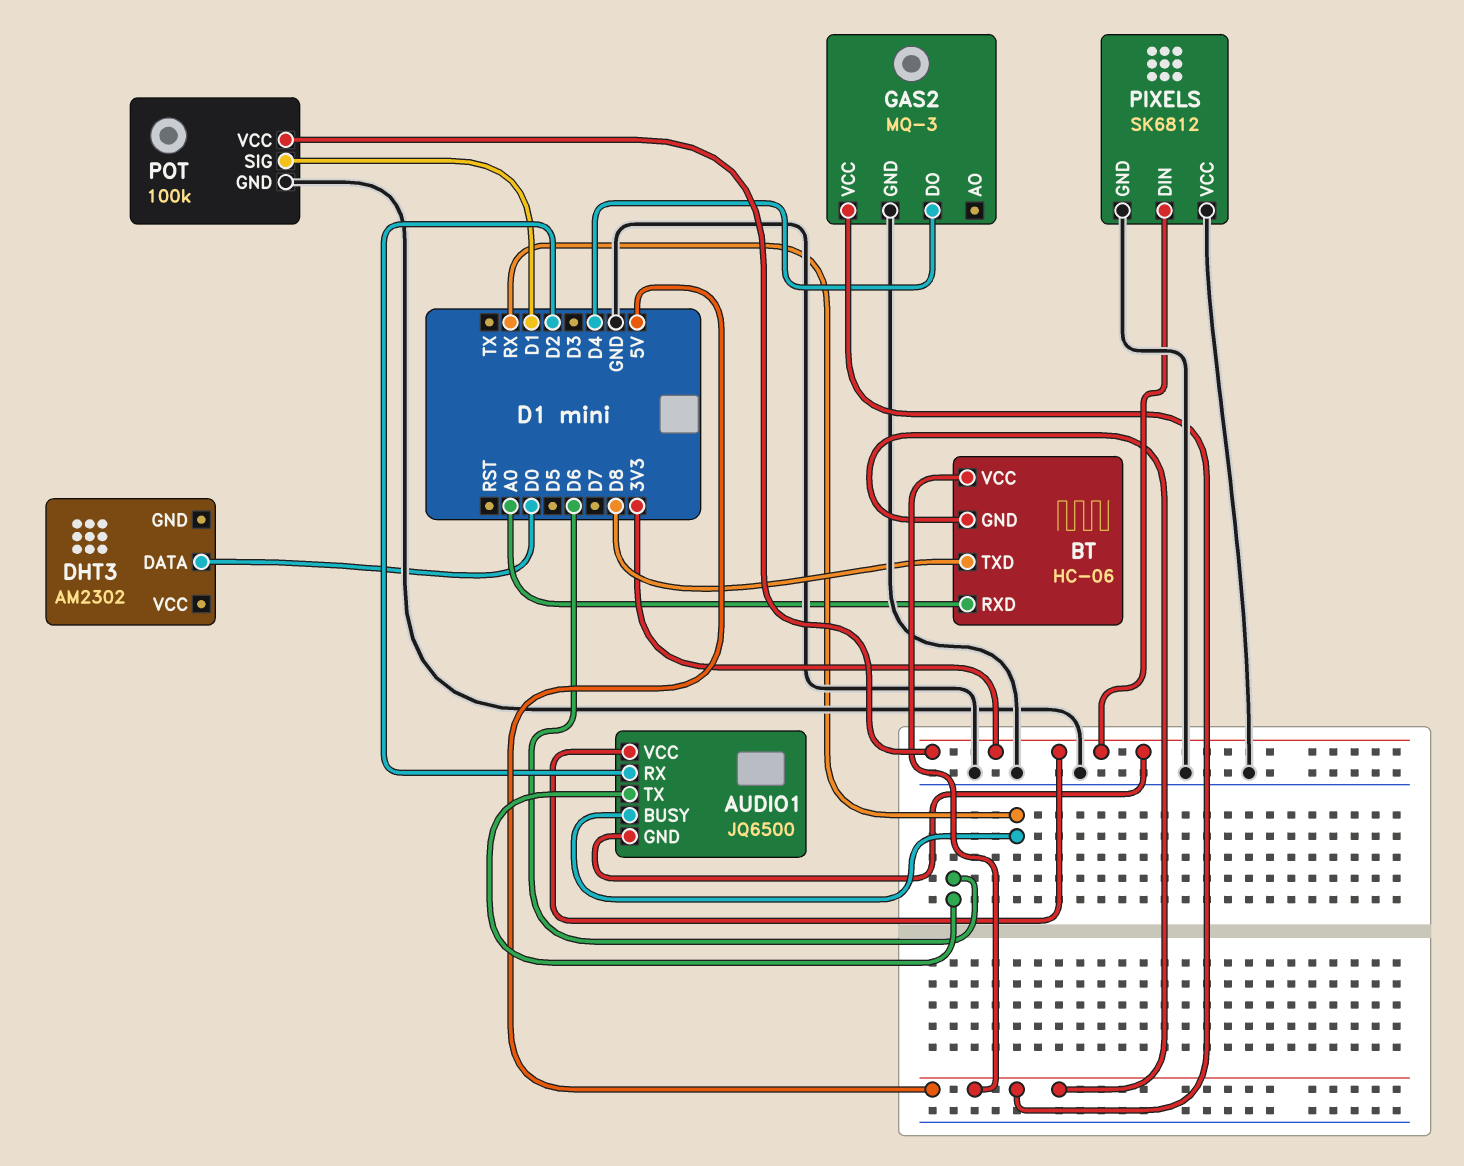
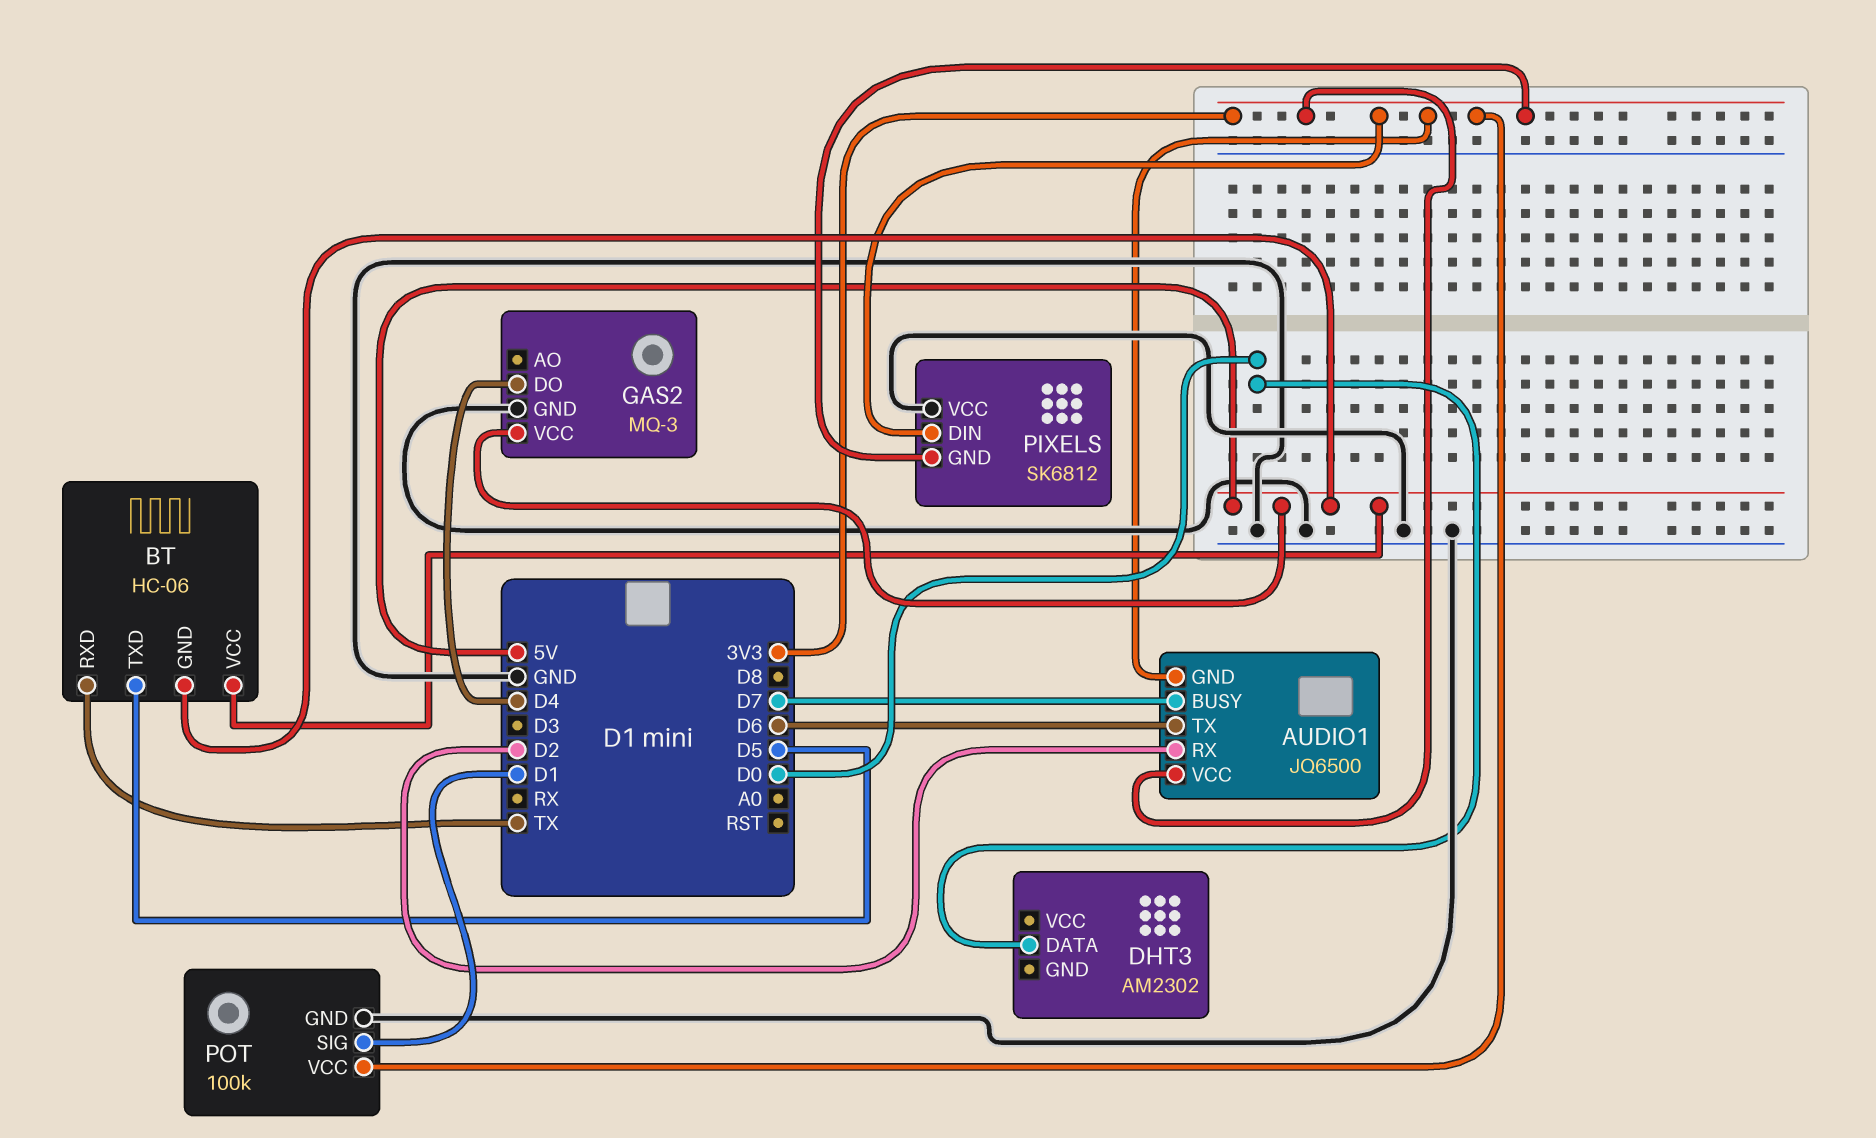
AUDIO1 pin BUSY: RX -> D7
BT pin RXD: A0 -> TX
BT pin TXD: D8 -> D5
PIXELS pin GND: GND -> 3V3

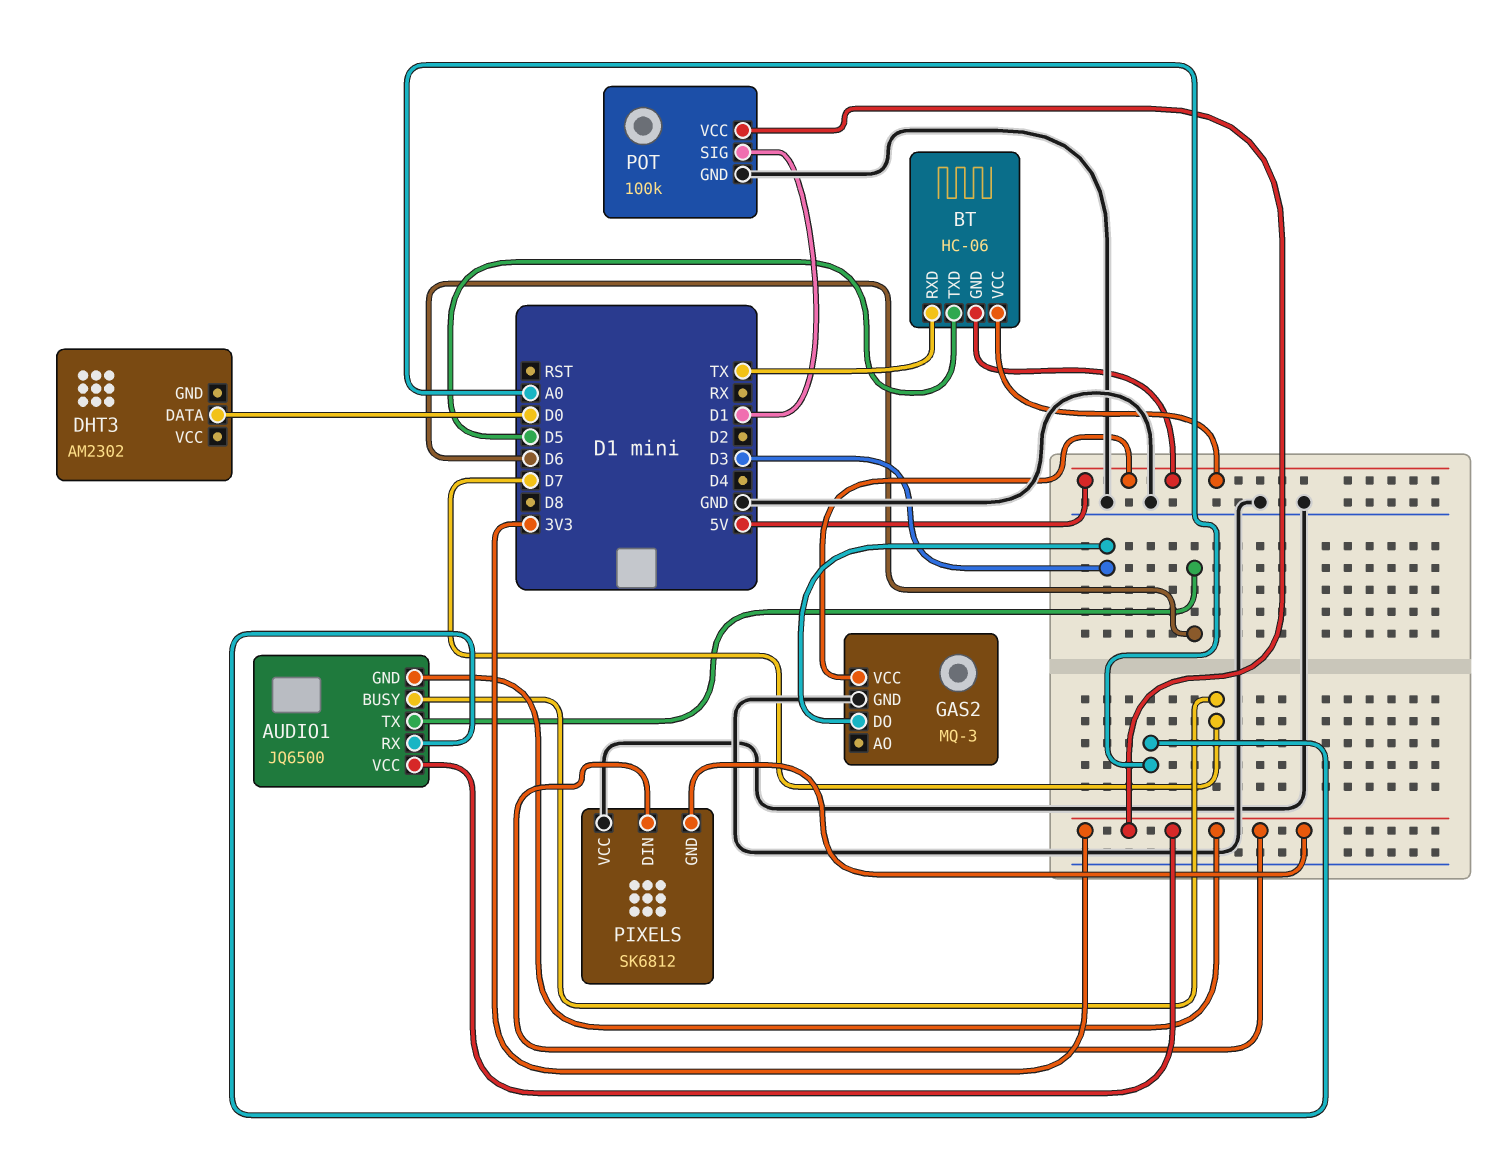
AUDIO1 pin RX: D2 -> A0
GAS2 pin DO: D4 -> D3

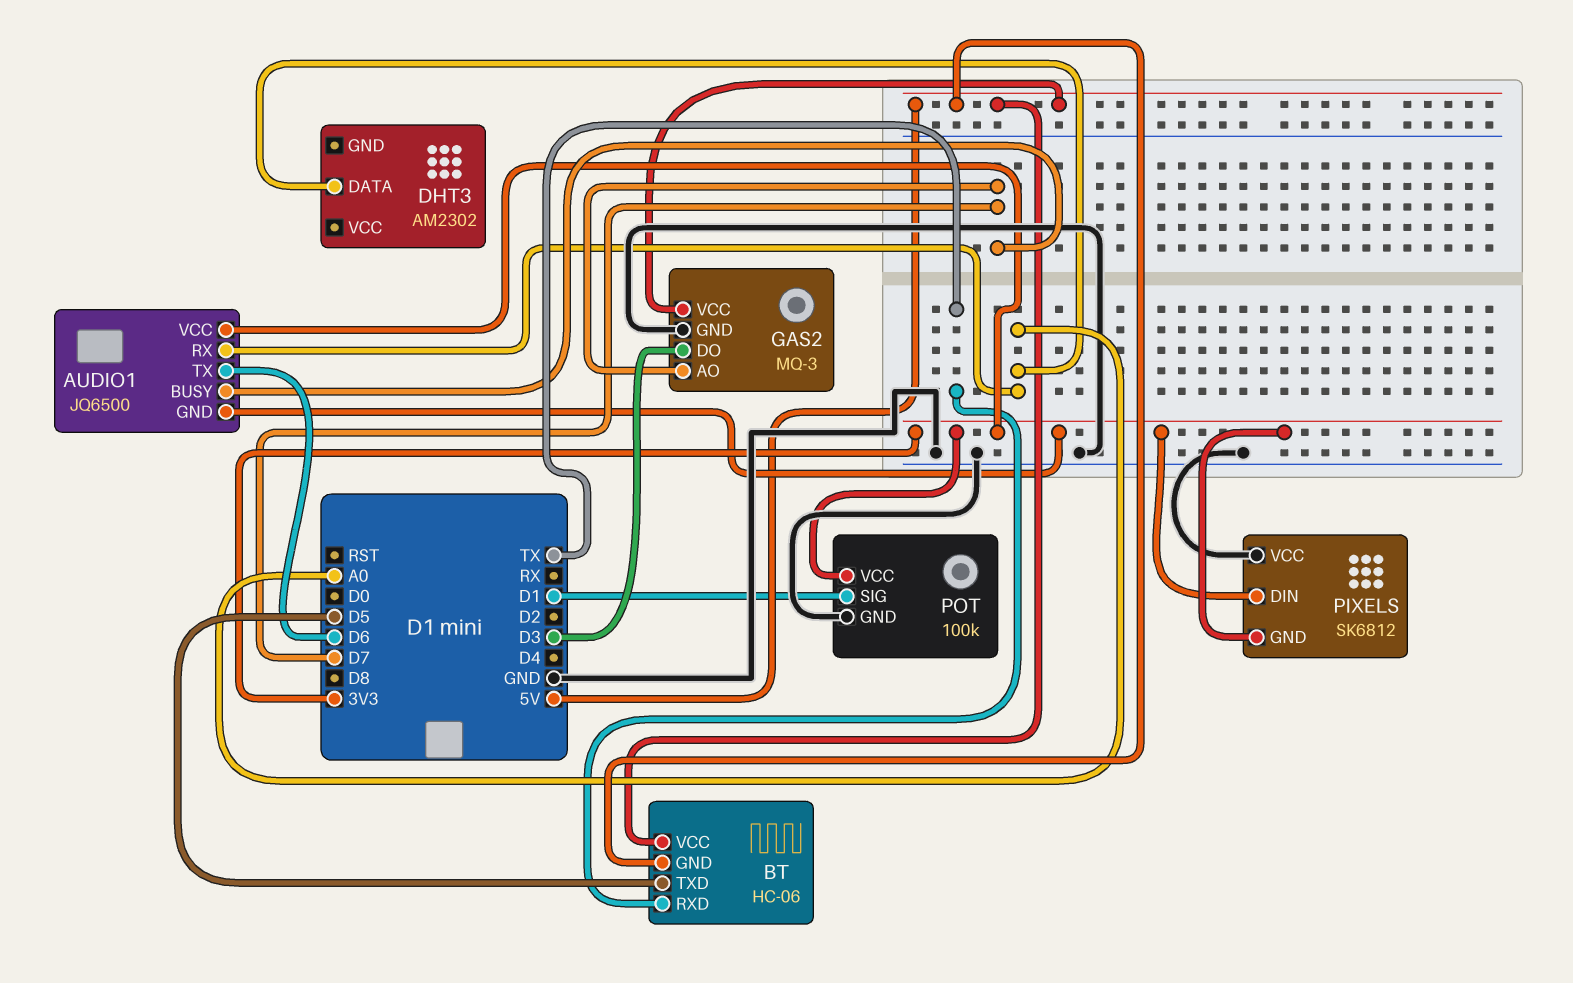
DHT3 pin DATA: D0 -> A0
GAS2 pin AO: none -> D7

